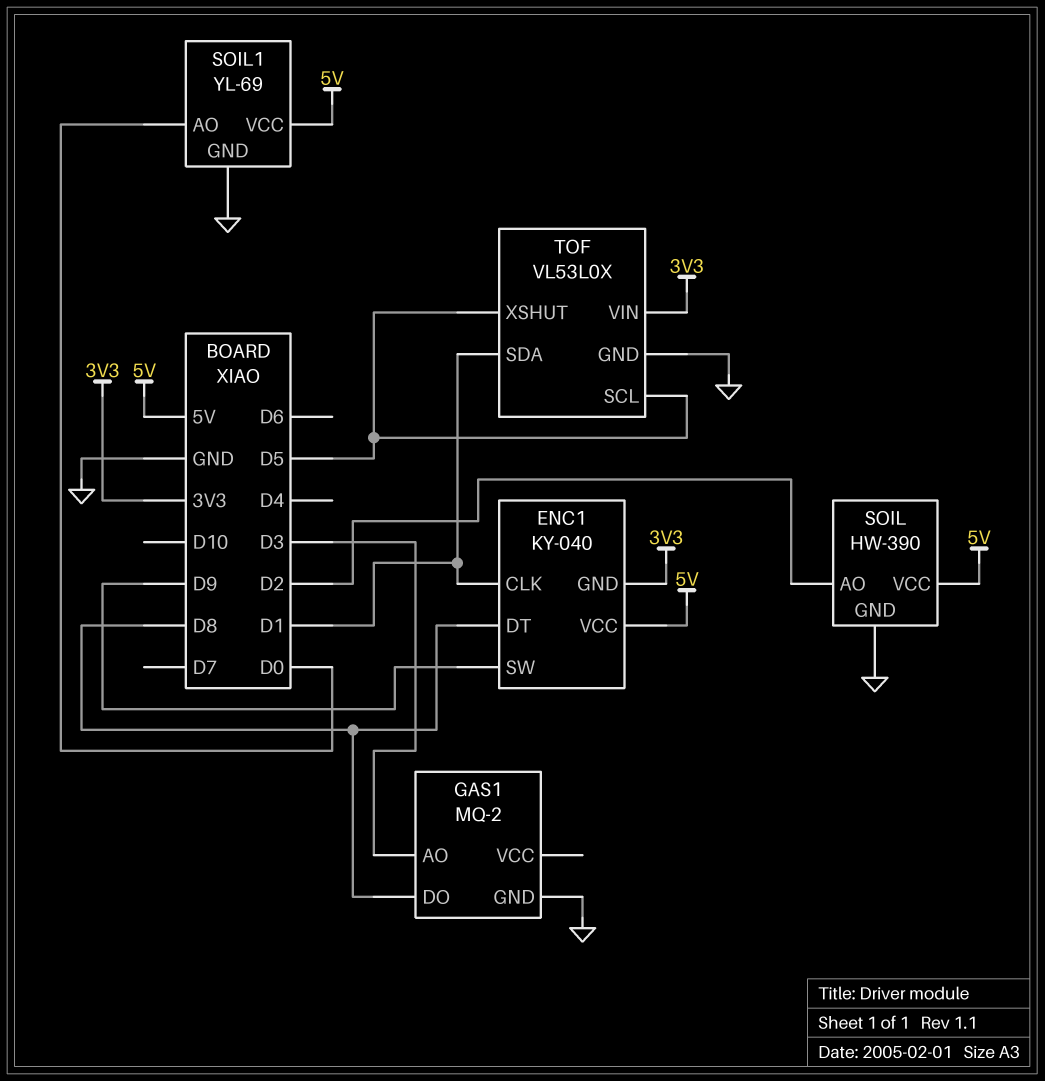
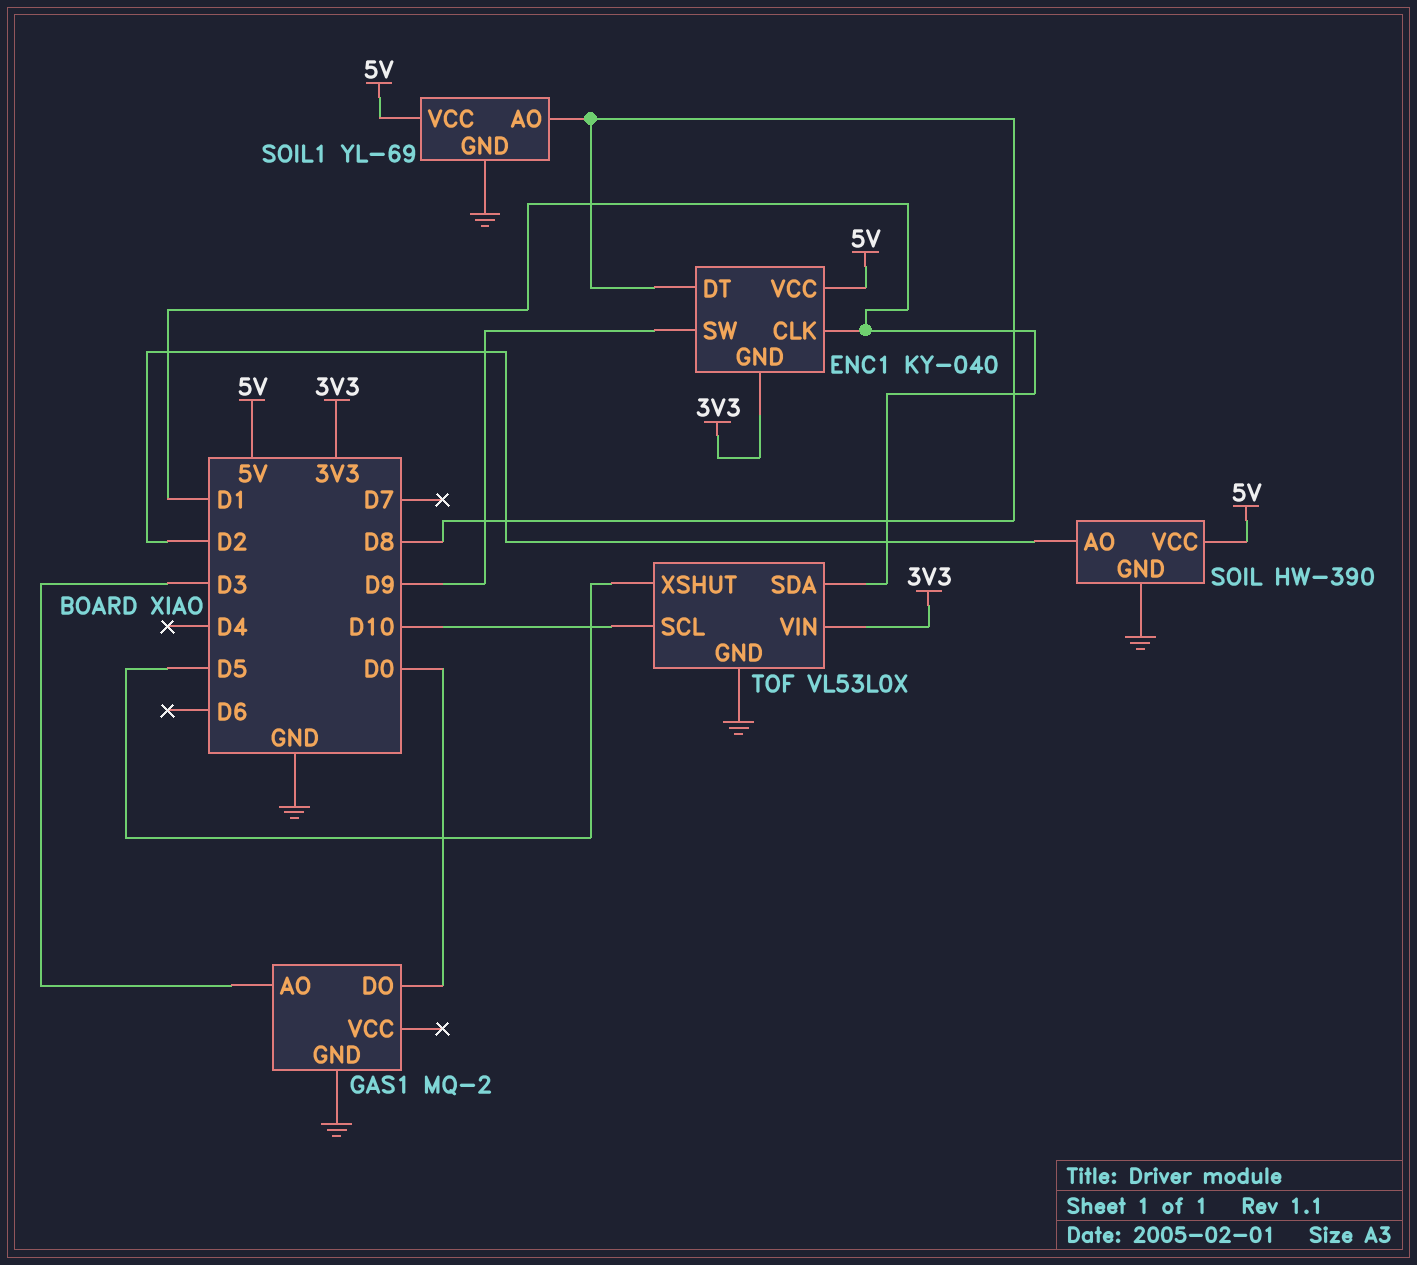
GAS1 pin DO: D8 -> D0
SOIL1 pin AO: D0 -> D8
TOF pin SCL: D5 -> D10

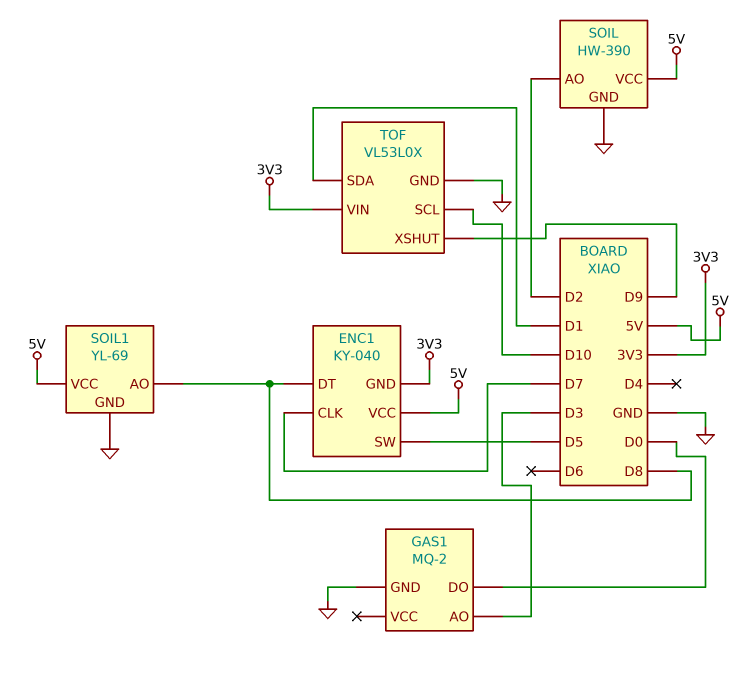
ENC1 pin CLK: D1 -> D7
ENC1 pin SW: D9 -> D5
TOF pin XSHUT: D5 -> D9

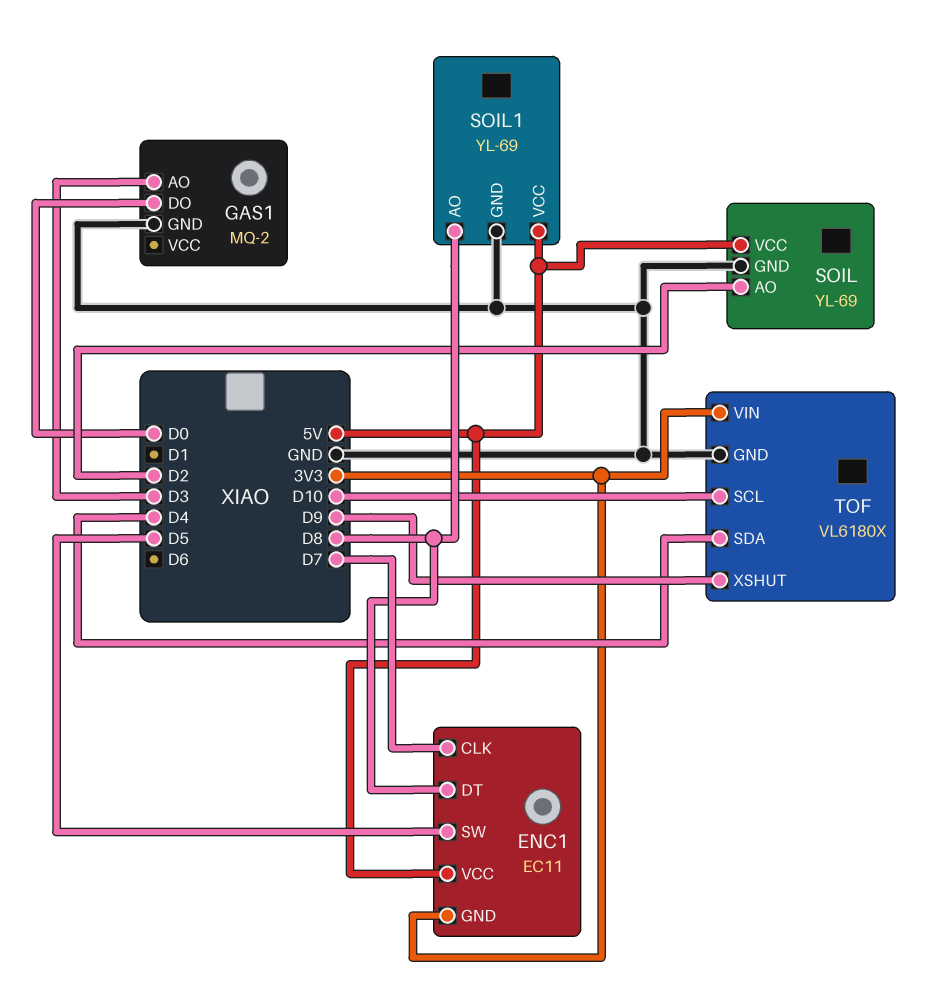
ENC1: KY-040 -> EC11
SOIL: HW-390 -> YL-69
TOF: VL53L0X -> VL6180X
TOF pin SDA: D1 -> D4

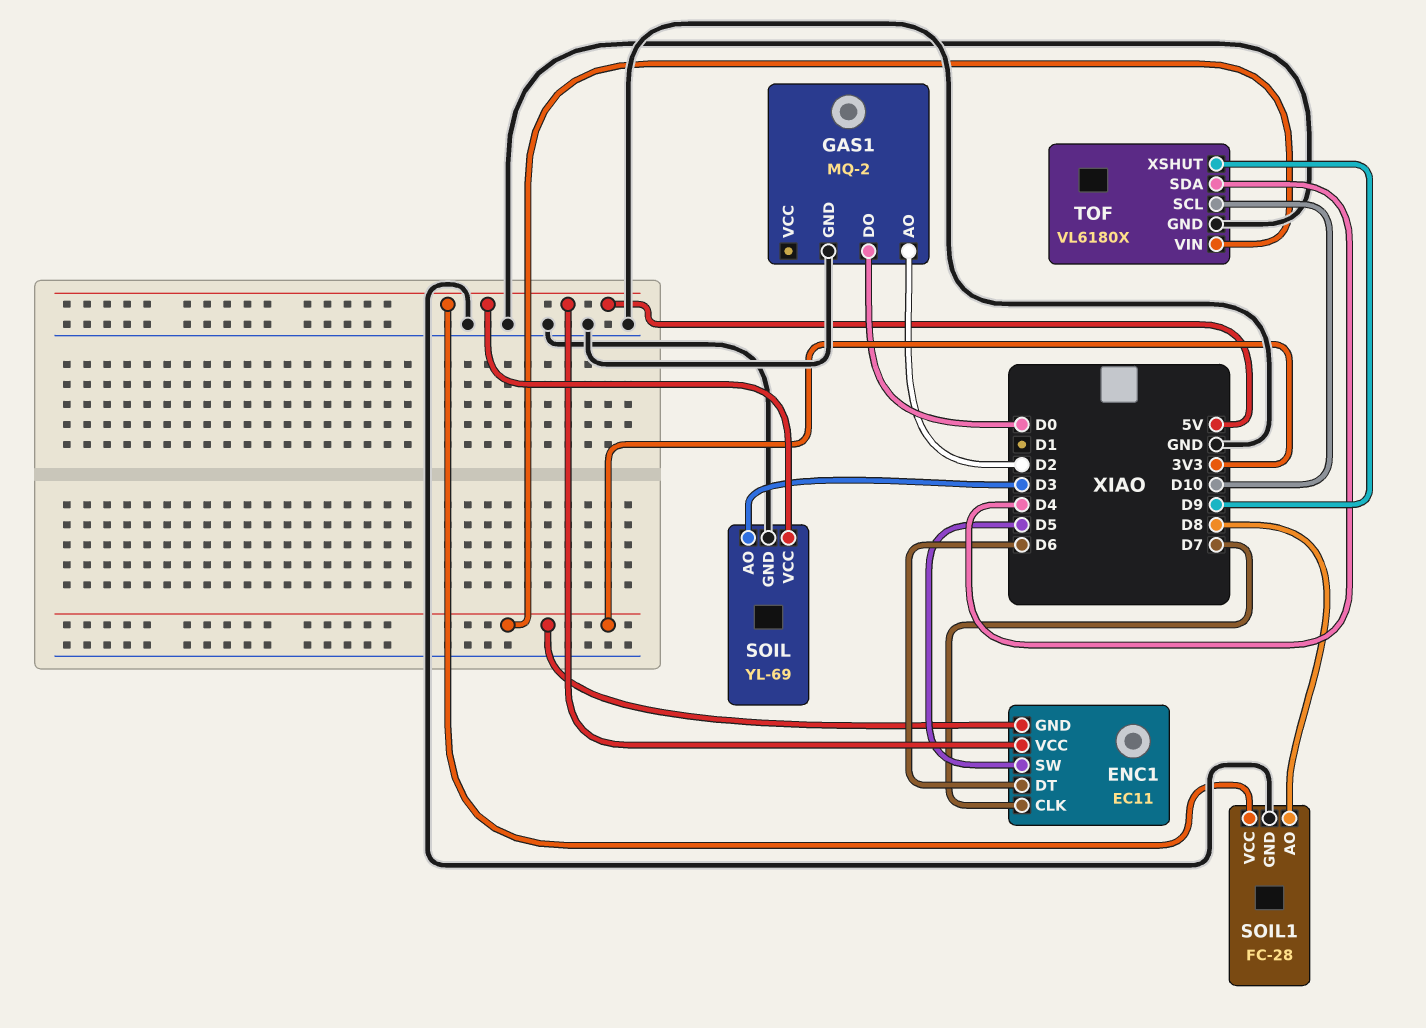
ENC1 pin DT: D8 -> D6
GAS1 pin AO: D3 -> D2
SOIL pin AO: D2 -> D3
SOIL1: YL-69 -> FC-28

